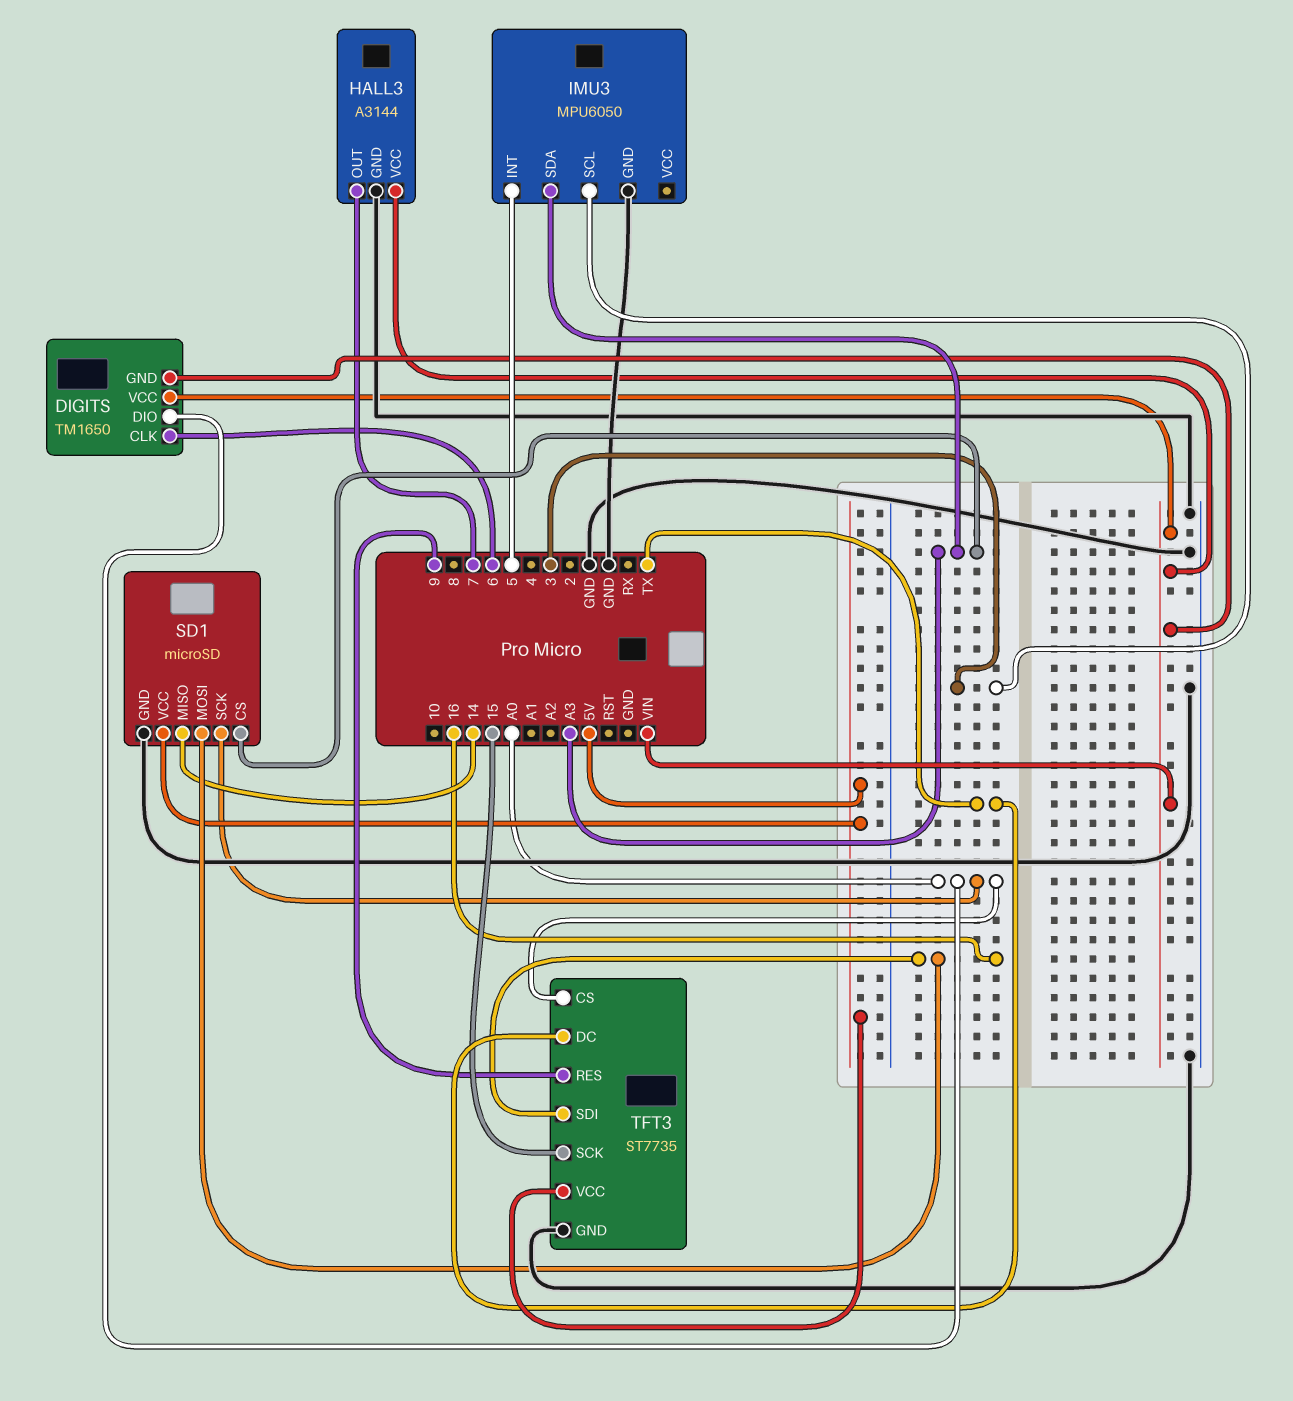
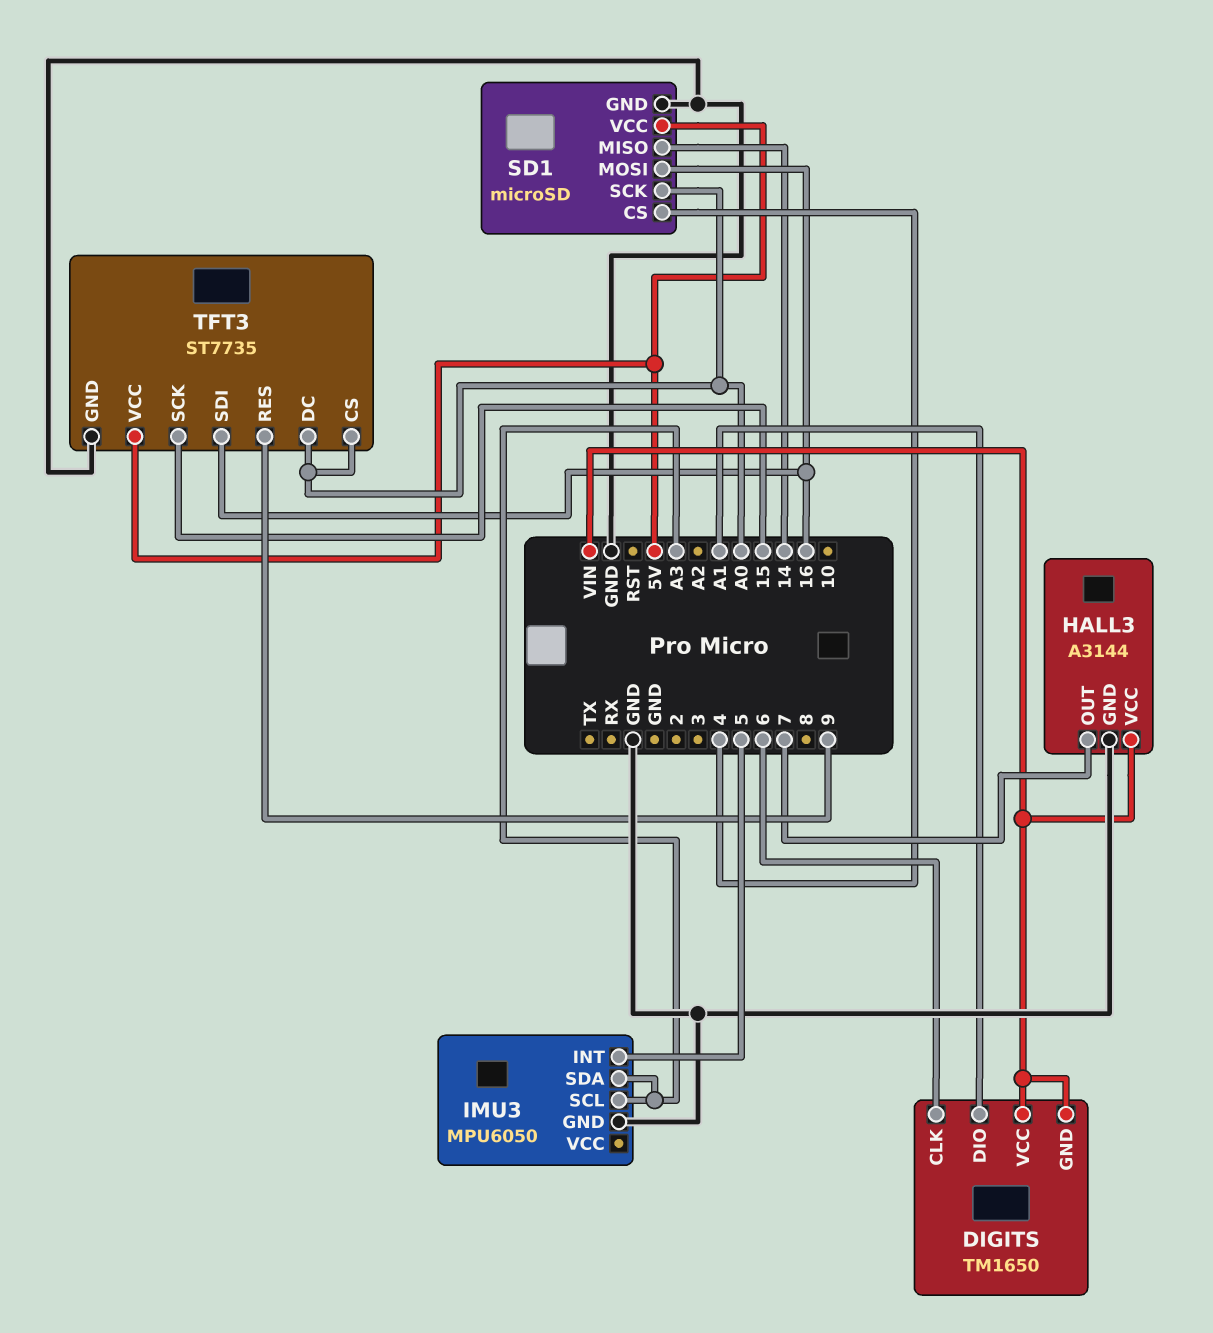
DIGITS pin DIO: A0 -> A1
IMU3 pin SCL: 3 -> A3
SD1 pin CS: A3 -> 4
TFT3 pin DC: TX -> A0

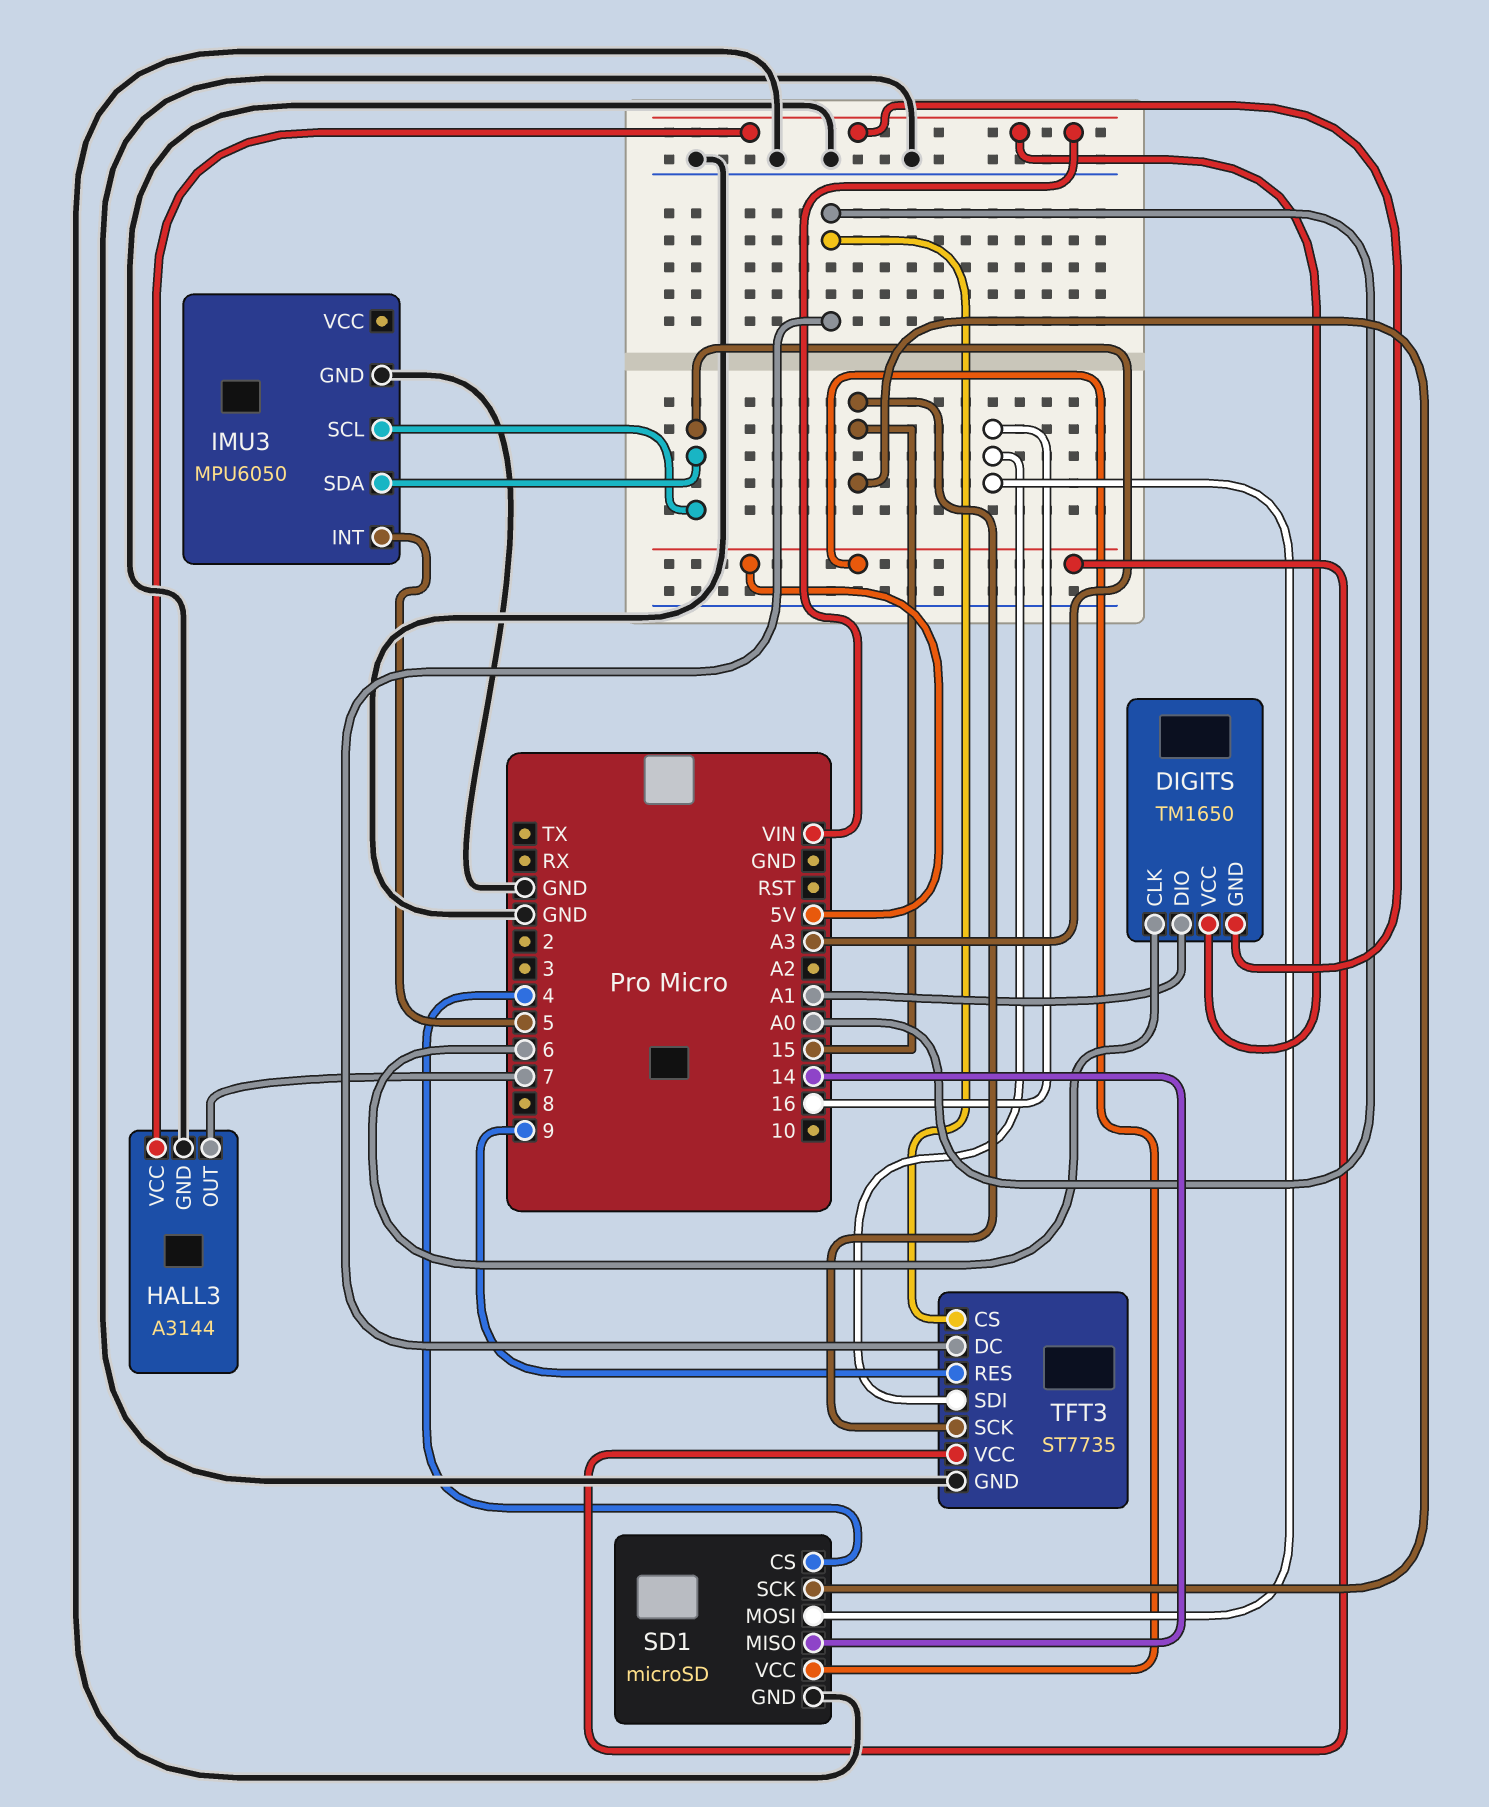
SD1 pin SCK: A0 -> 15

